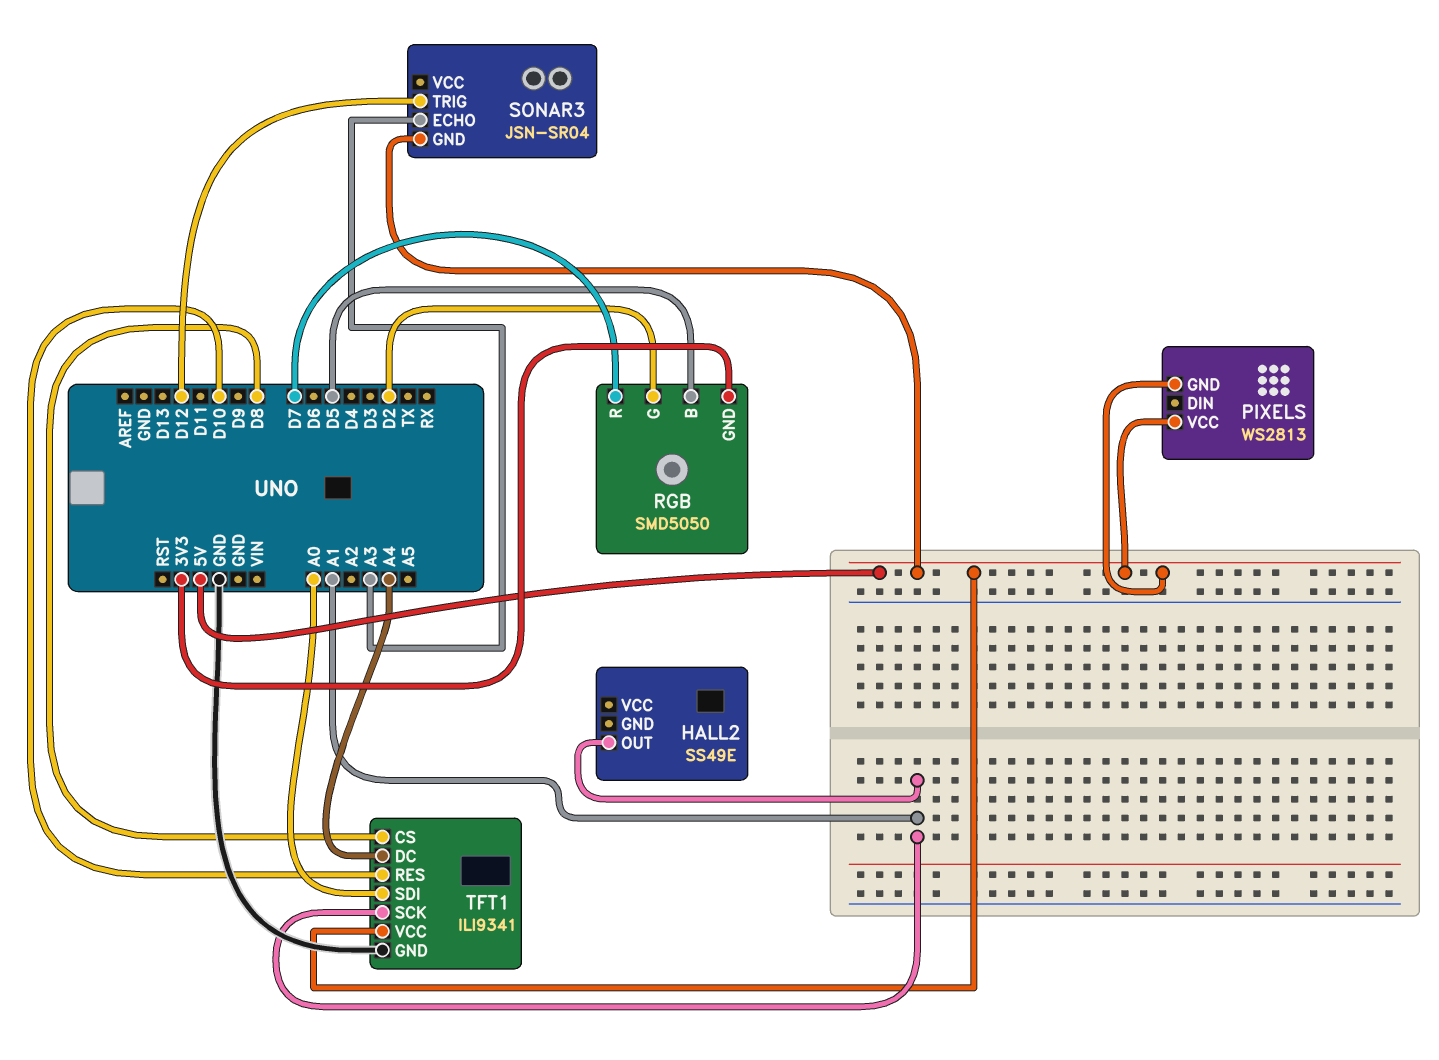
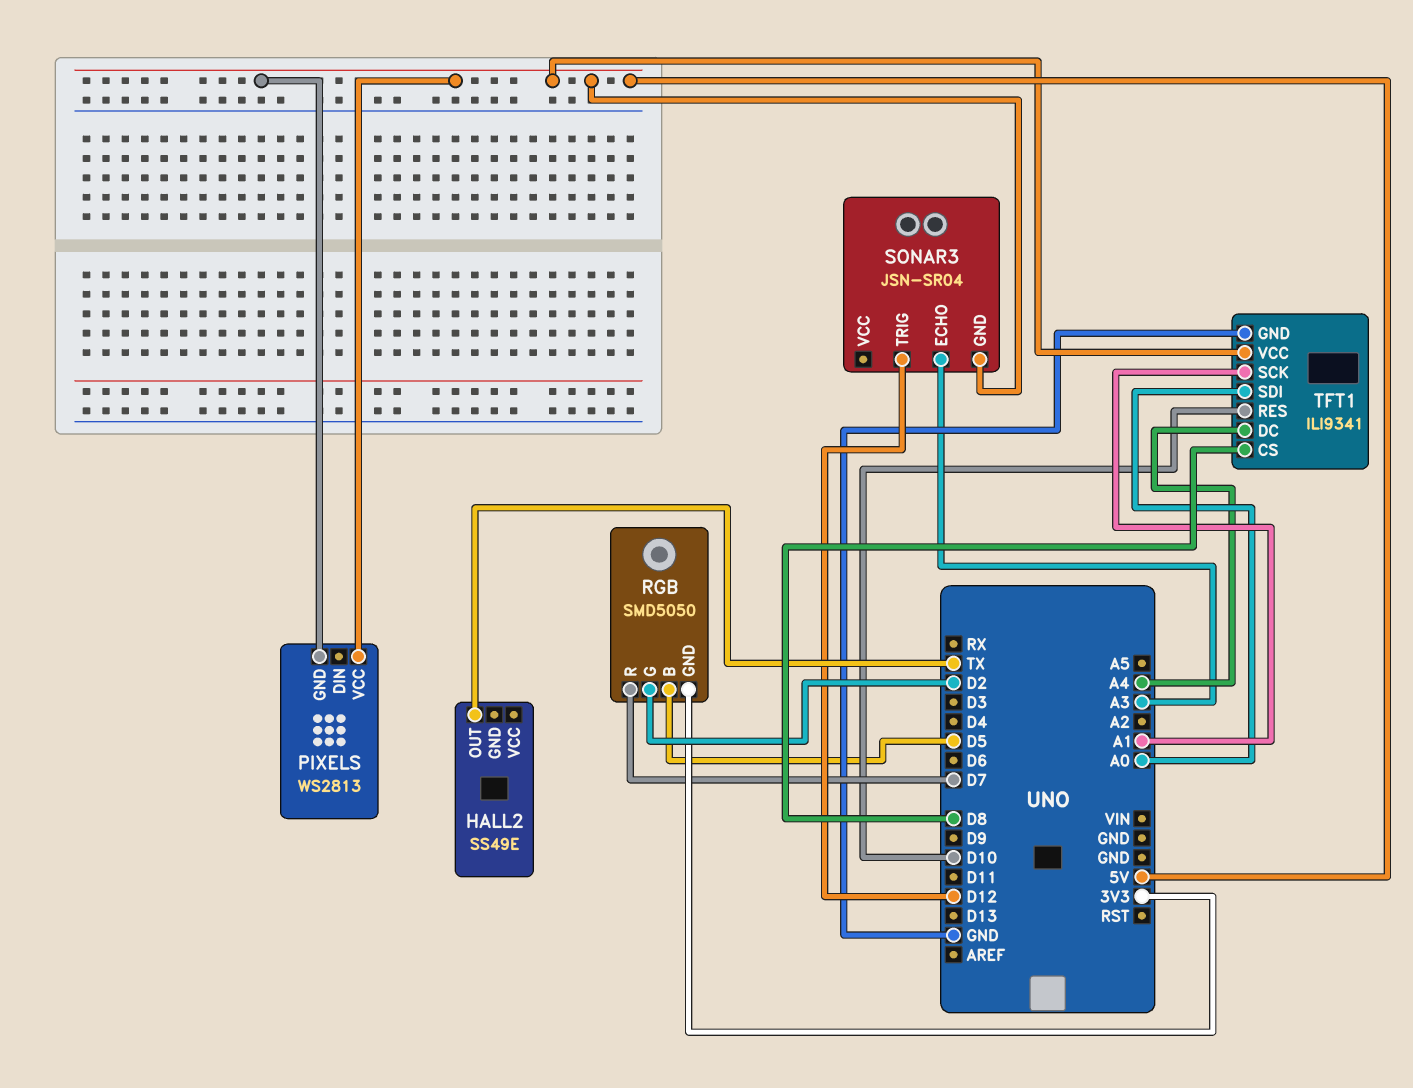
HALL2 pin OUT: A1 -> TX

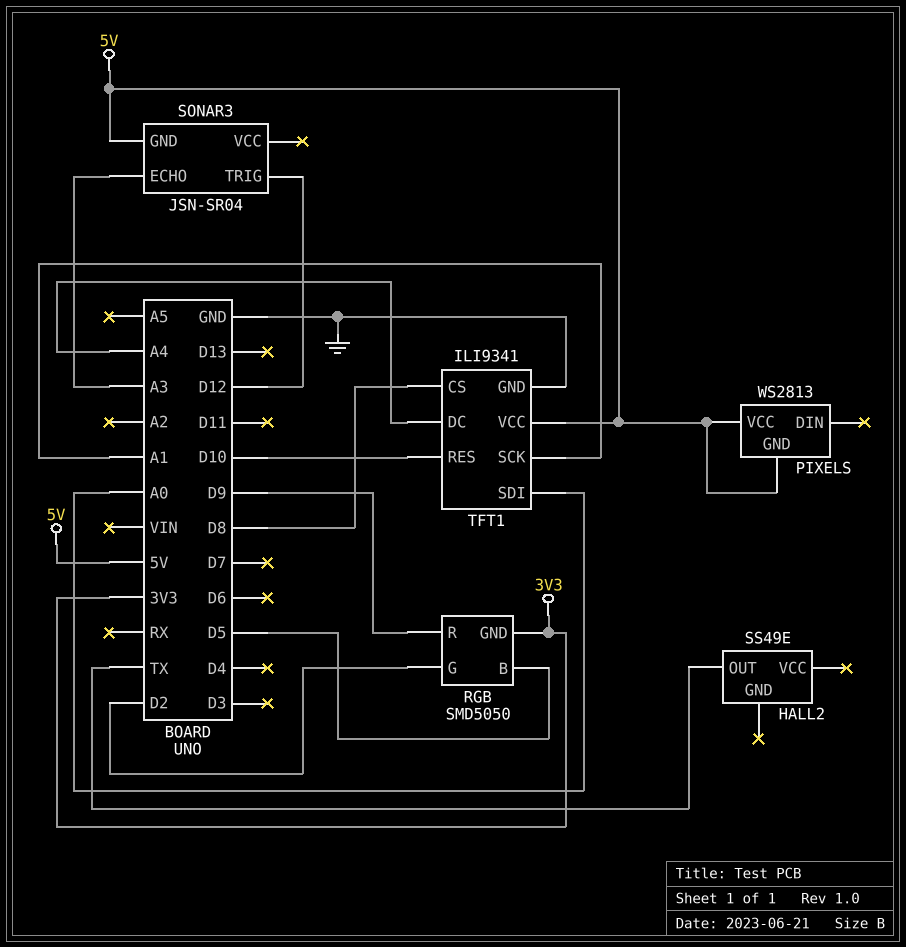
RGB pin R: D7 -> D9

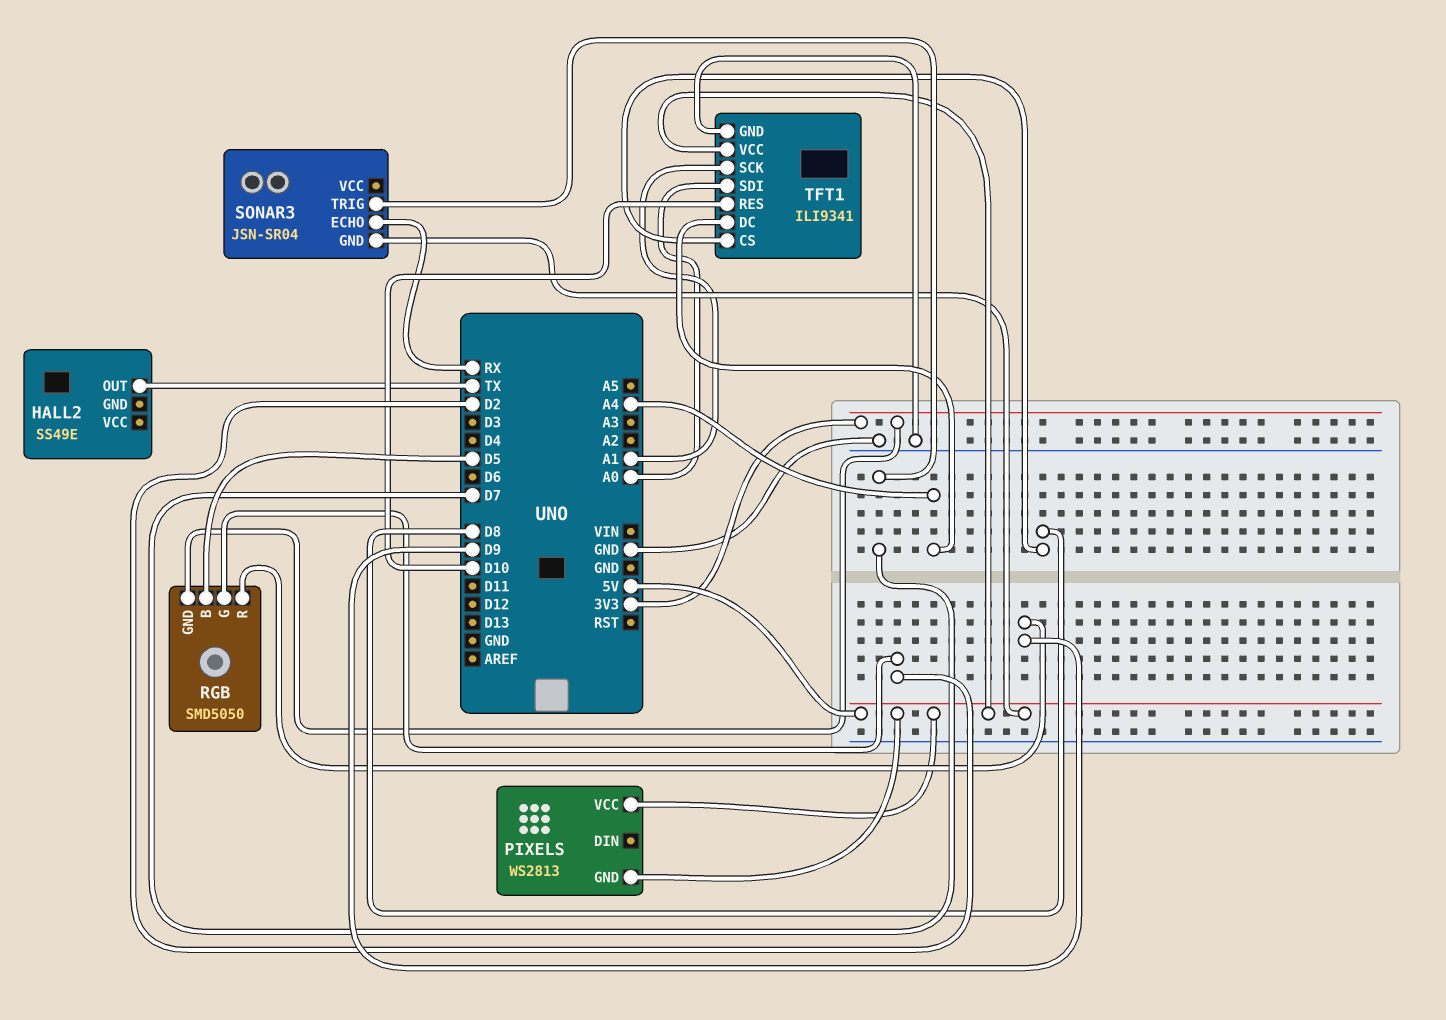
SONAR3 pin ECHO: A3 -> RX
SONAR3 pin TRIG: D12 -> D7

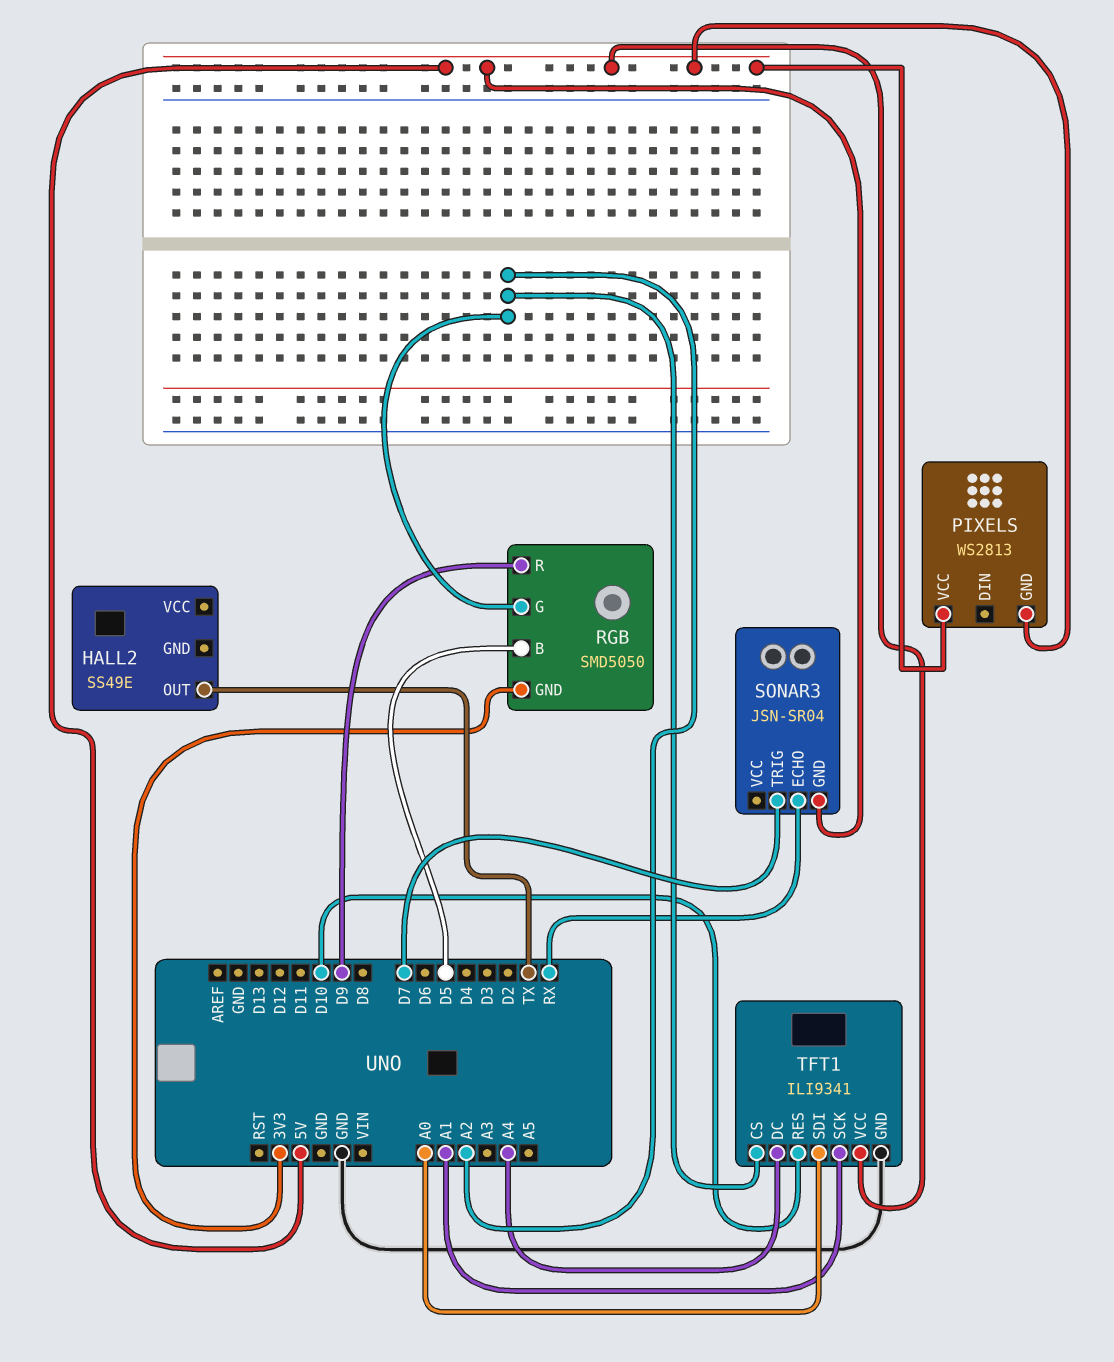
RGB pin G: D2 -> A2
TFT1 pin CS: D8 -> A2

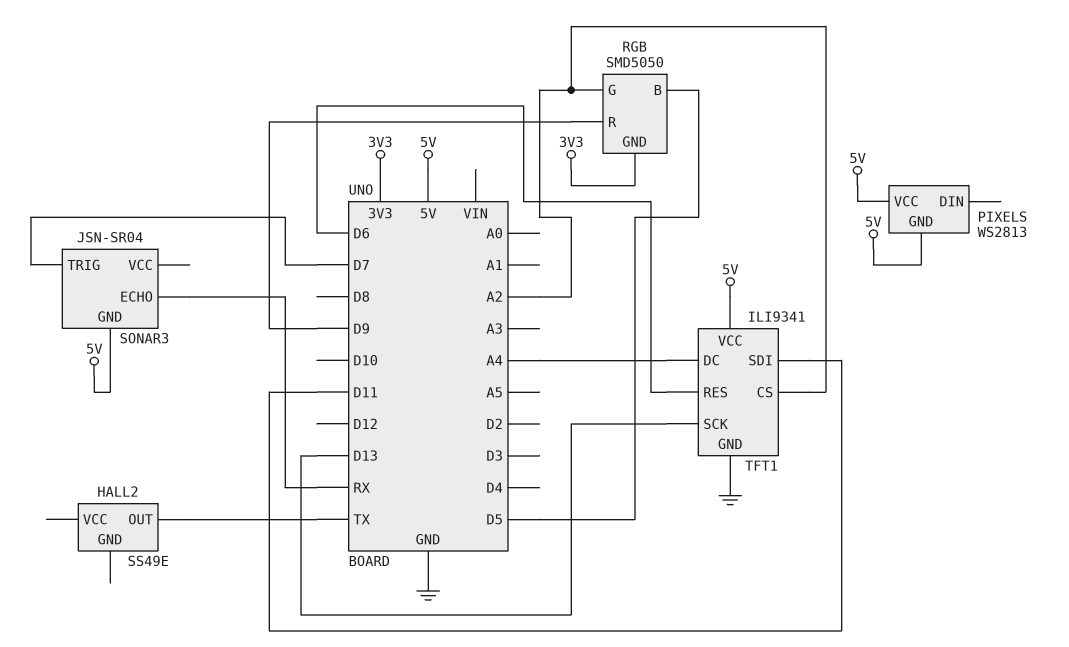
TFT1 pin RES: D10 -> D6
TFT1 pin SCK: A1 -> D13
TFT1 pin SDI: A0 -> D11

